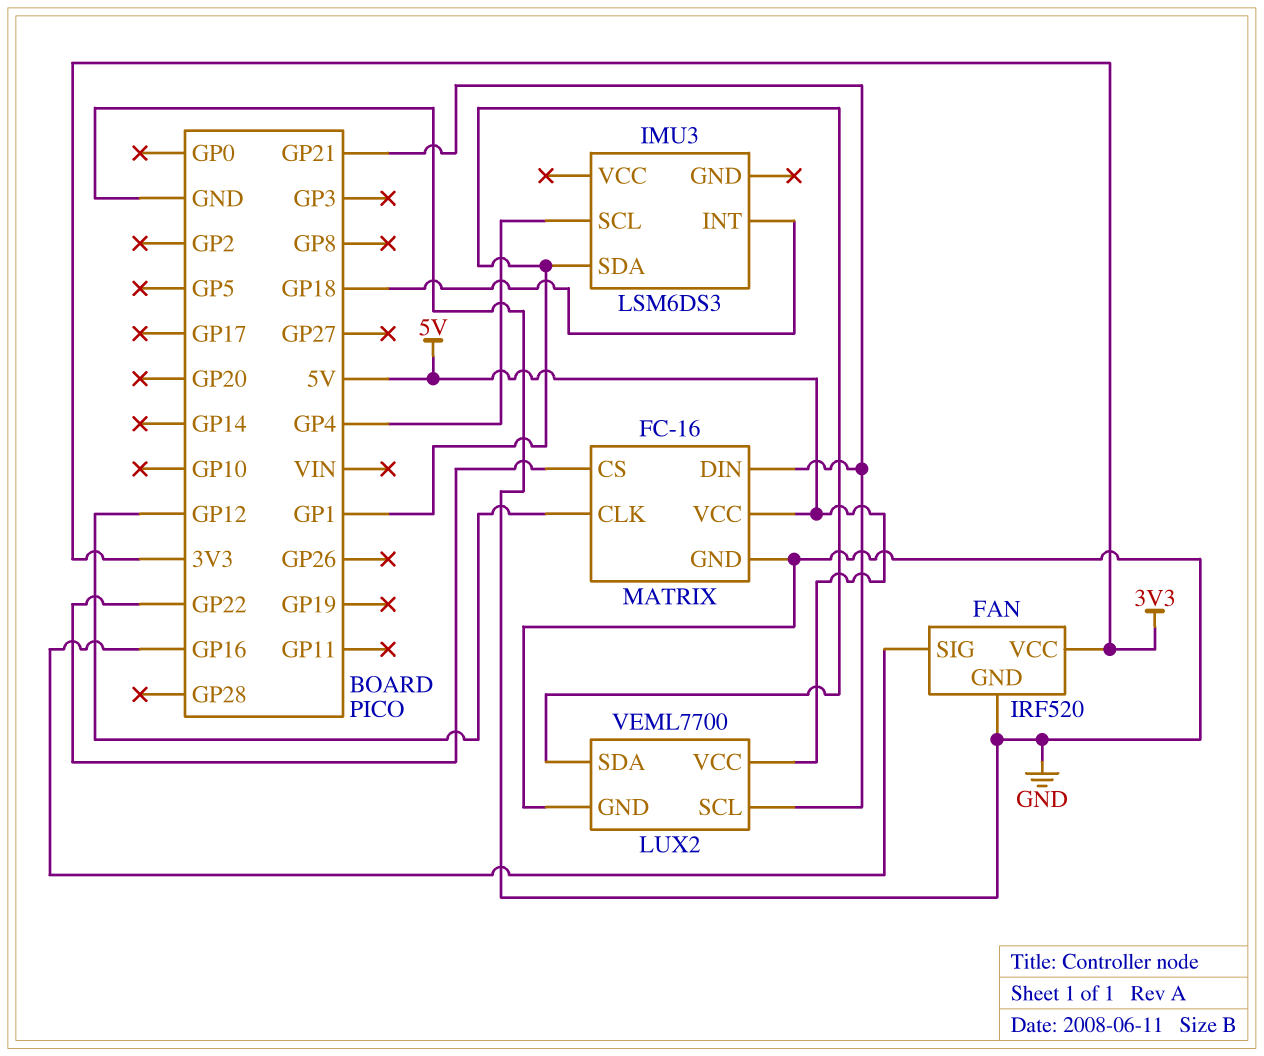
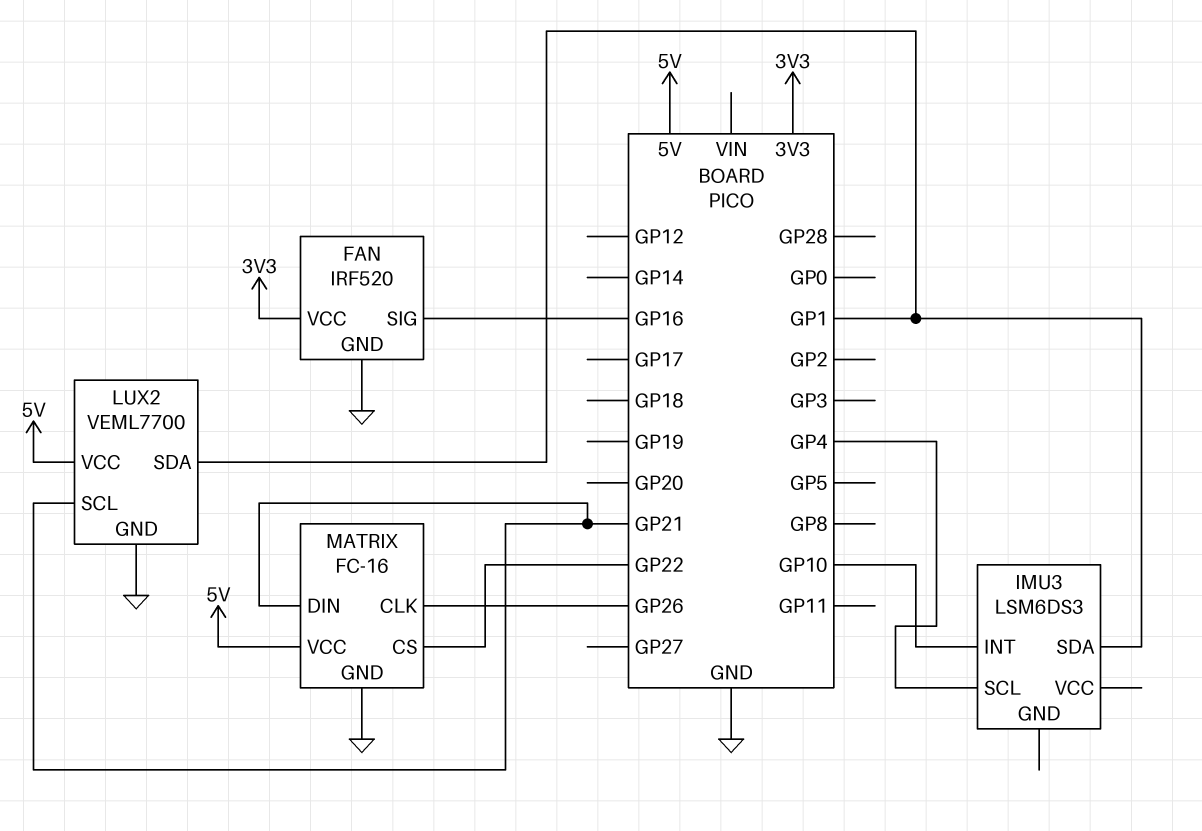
IMU3 pin INT: GP18 -> GP10
MATRIX pin CLK: GP12 -> GP26

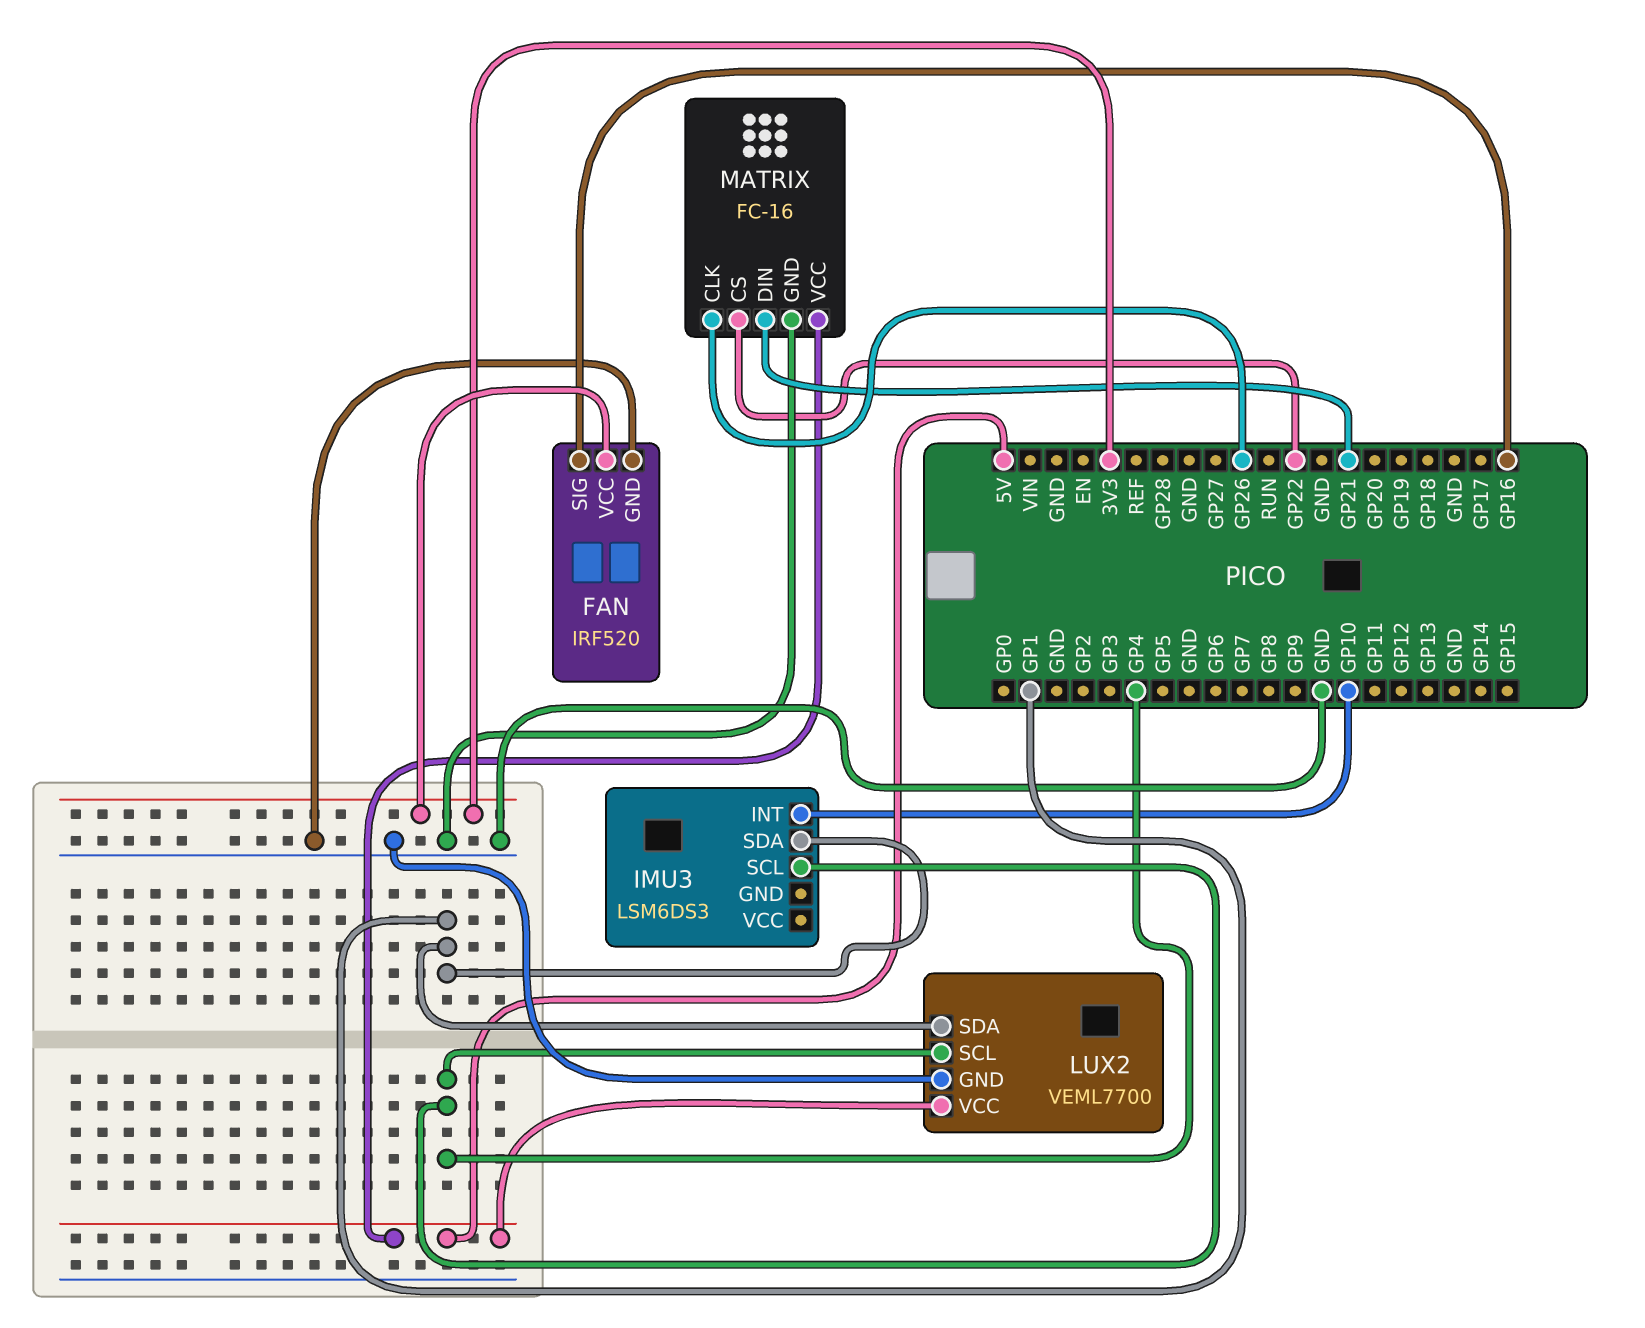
LUX2 pin SCL: GP21 -> GP4

